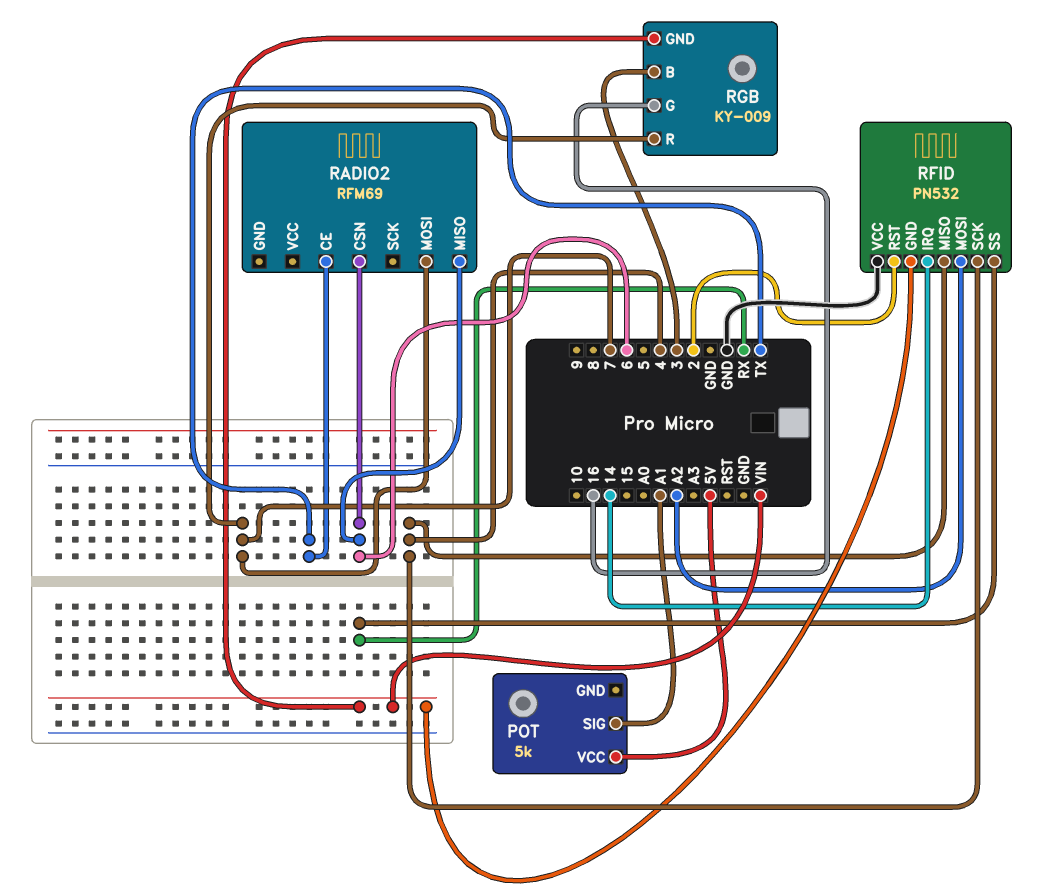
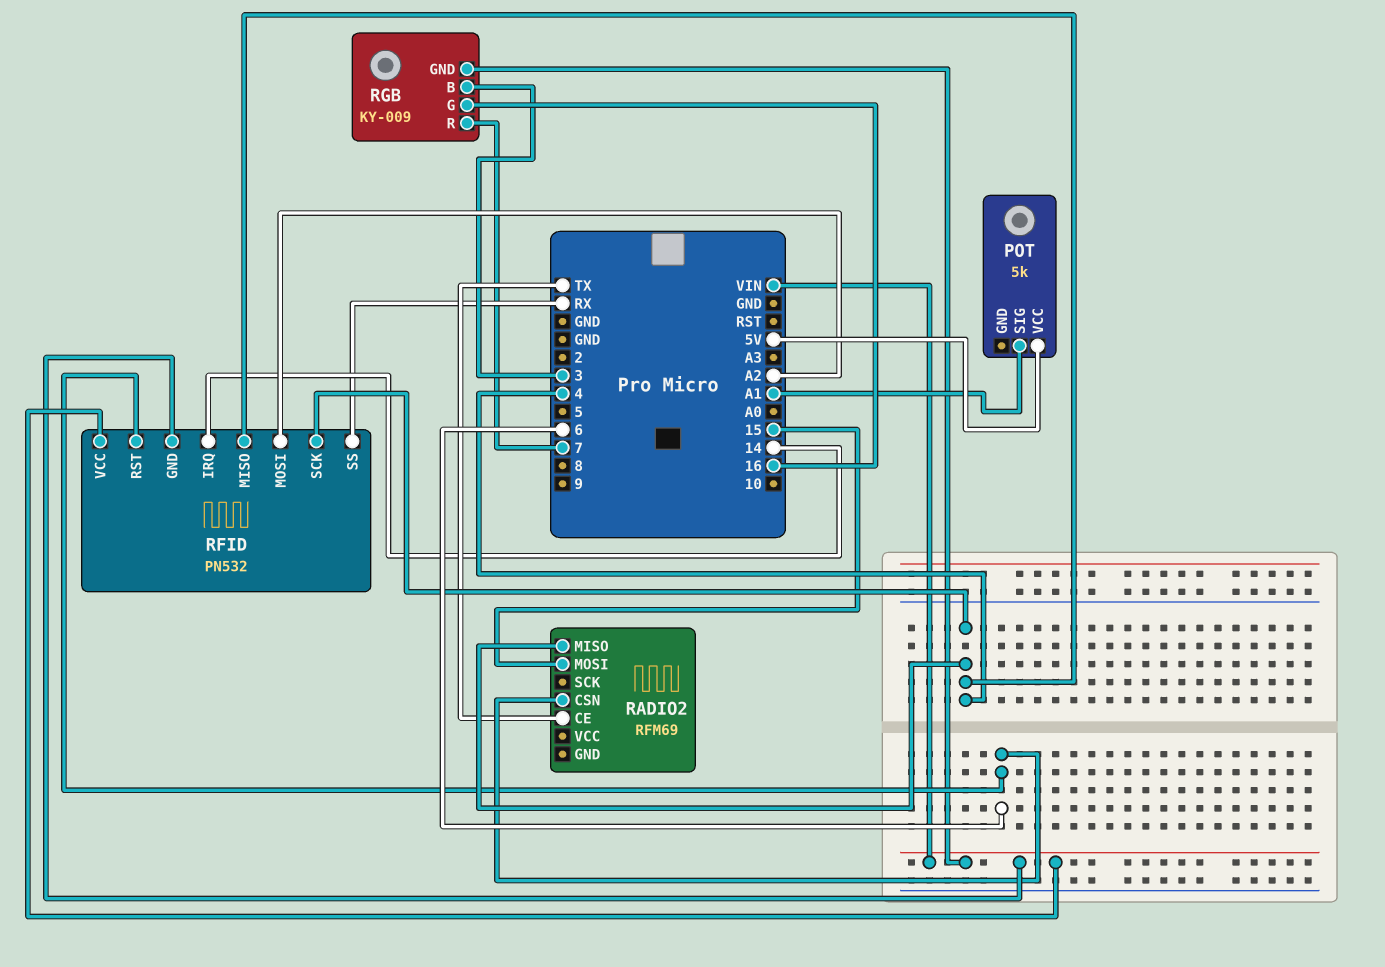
RADIO2 pin MISO: 6 -> 4
RADIO2 pin MOSI: 7 -> 15
RFID pin RST: 2 -> 6
RFID pin VCC: GND -> VIN

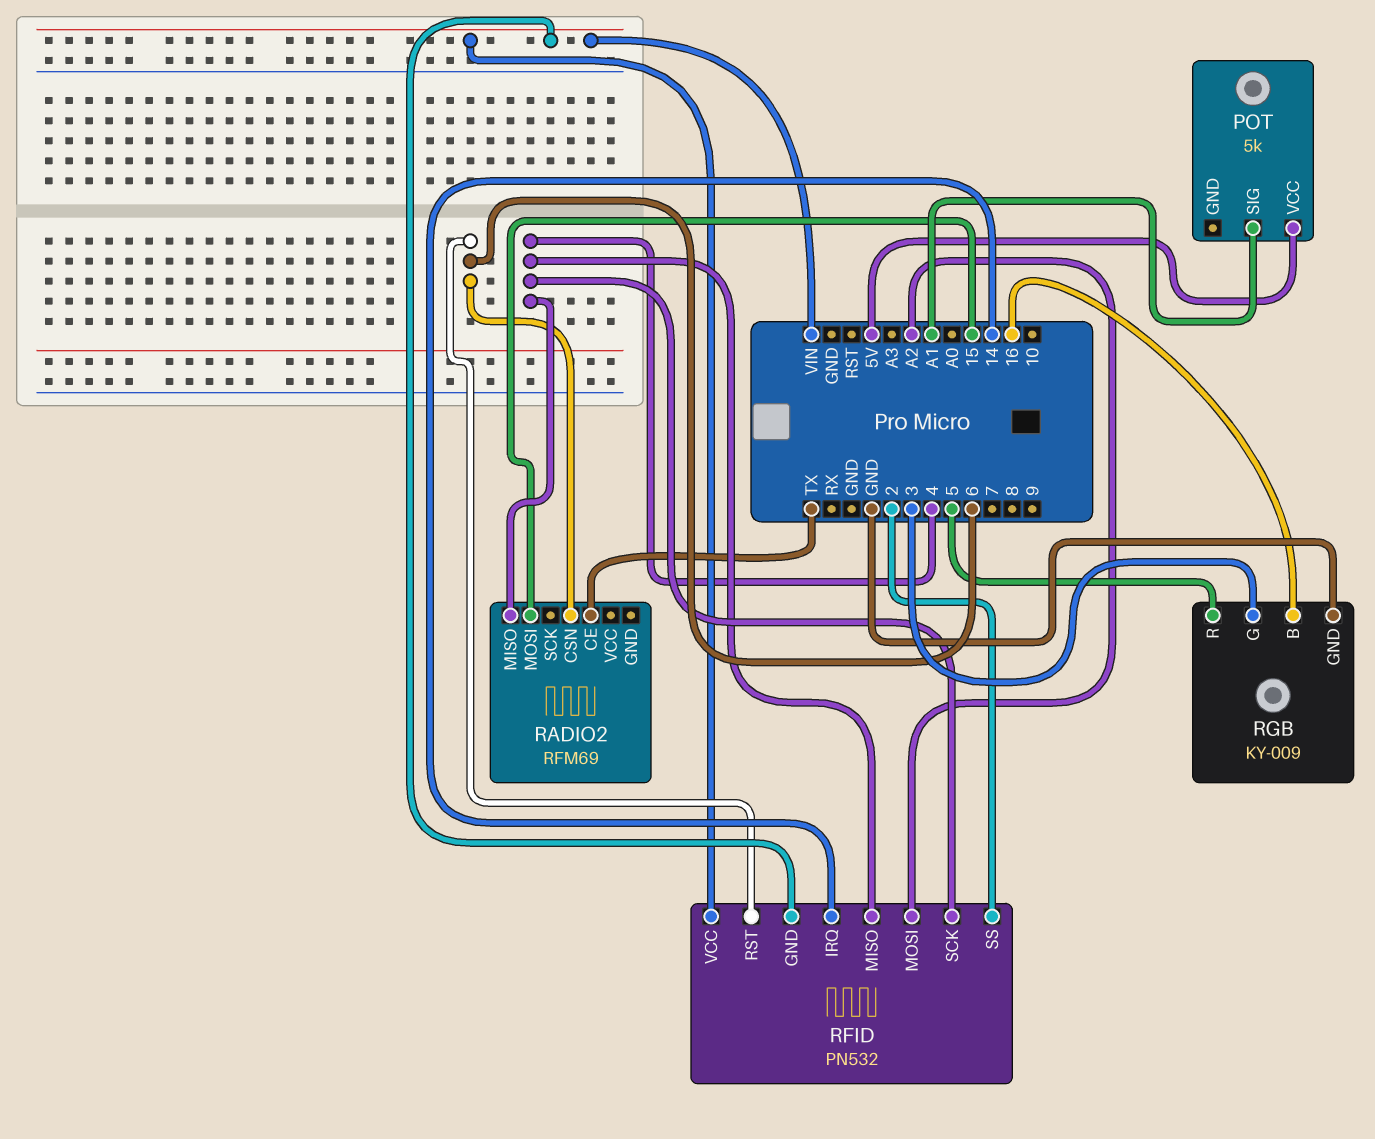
RFID pin SS: RX -> 2
RGB pin B: 3 -> 16
RGB pin G: 16 -> 3
RGB pin GND: VIN -> GND
RGB pin R: 7 -> 5

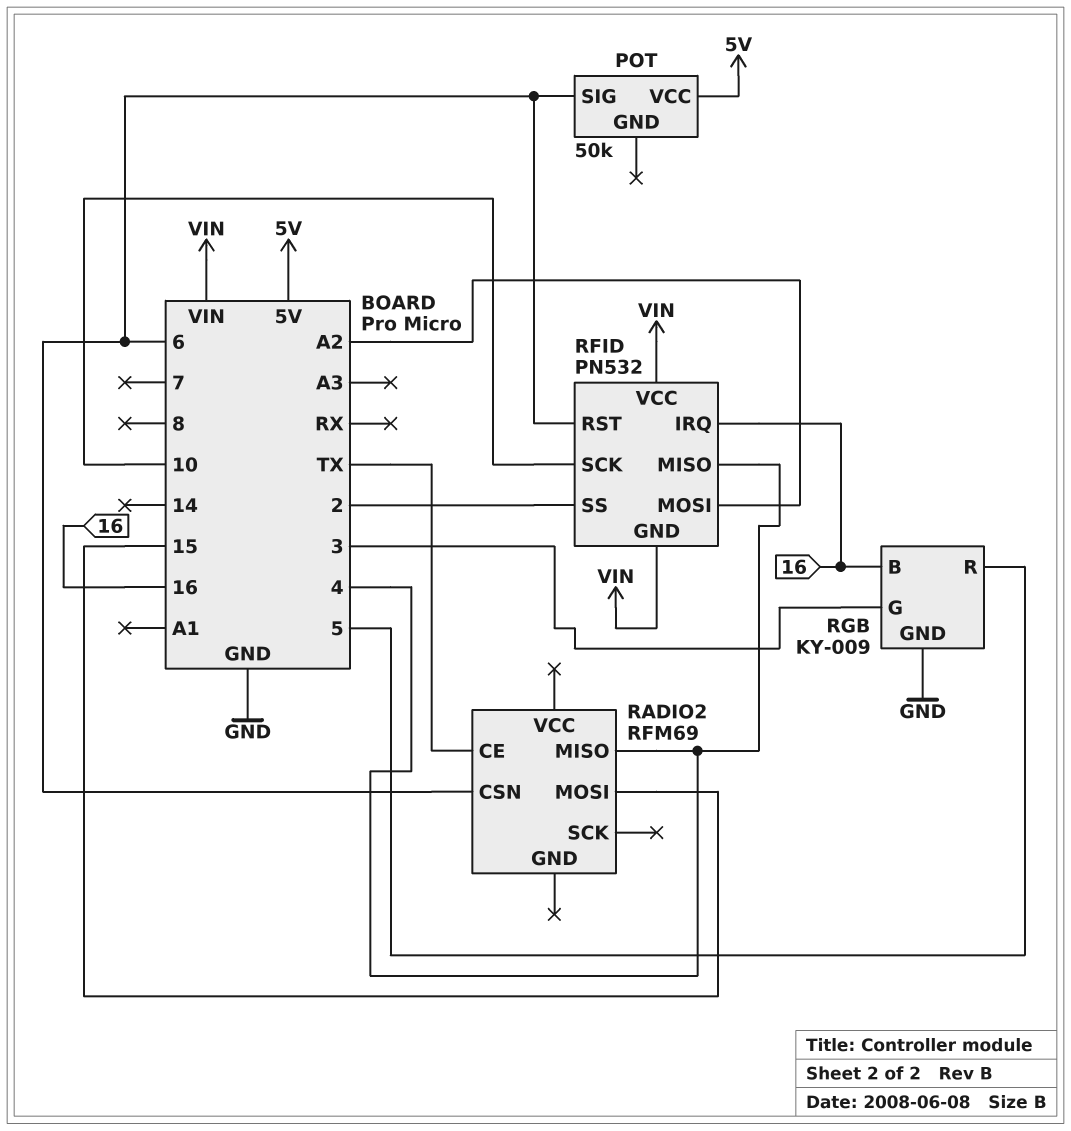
POT: 5k -> 50k
POT pin SIG: A1 -> 6
RFID pin IRQ: 14 -> 16
RFID pin SCK: 4 -> 10

